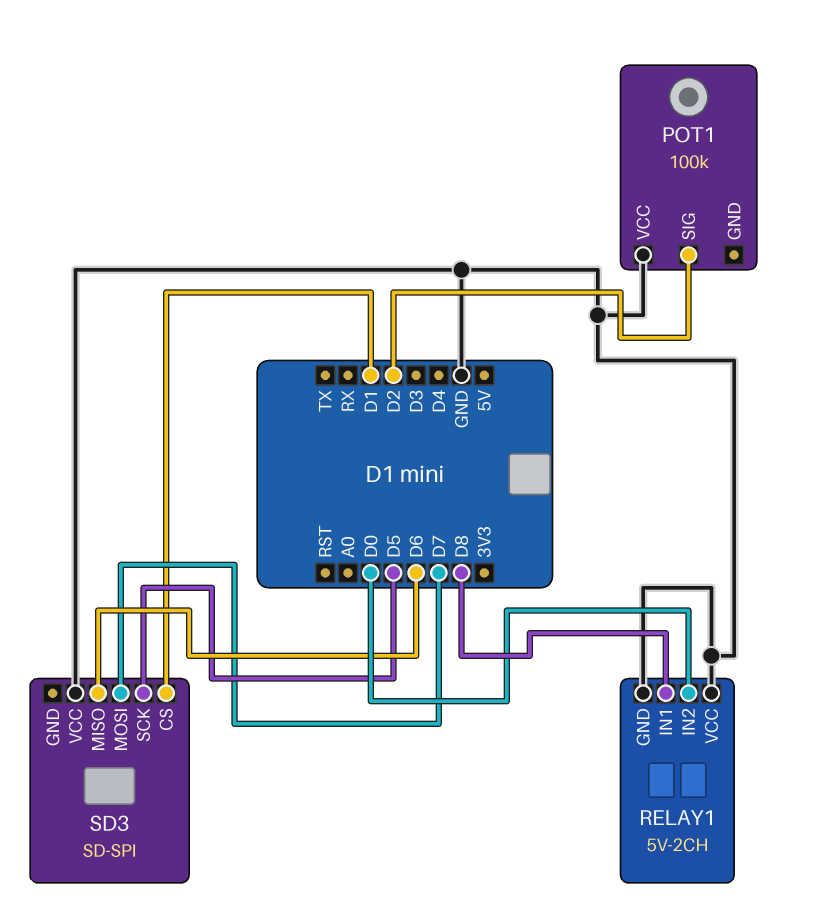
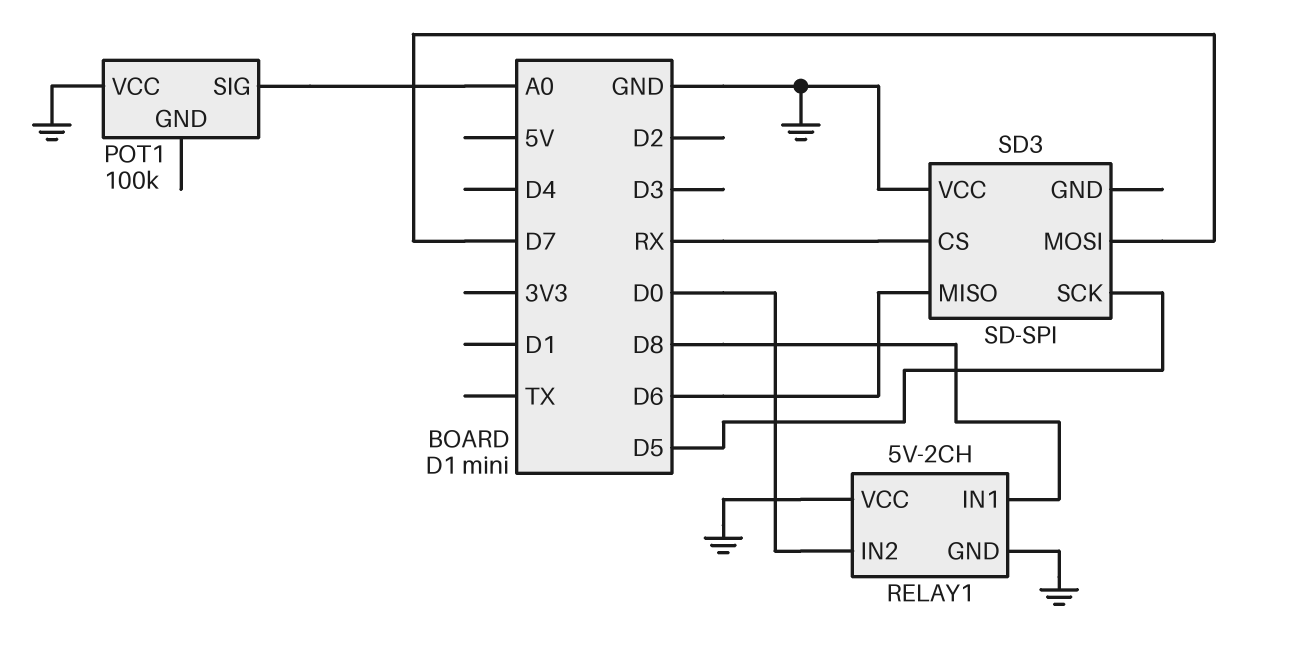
POT1 pin SIG: D2 -> A0
SD3 pin CS: D1 -> RX

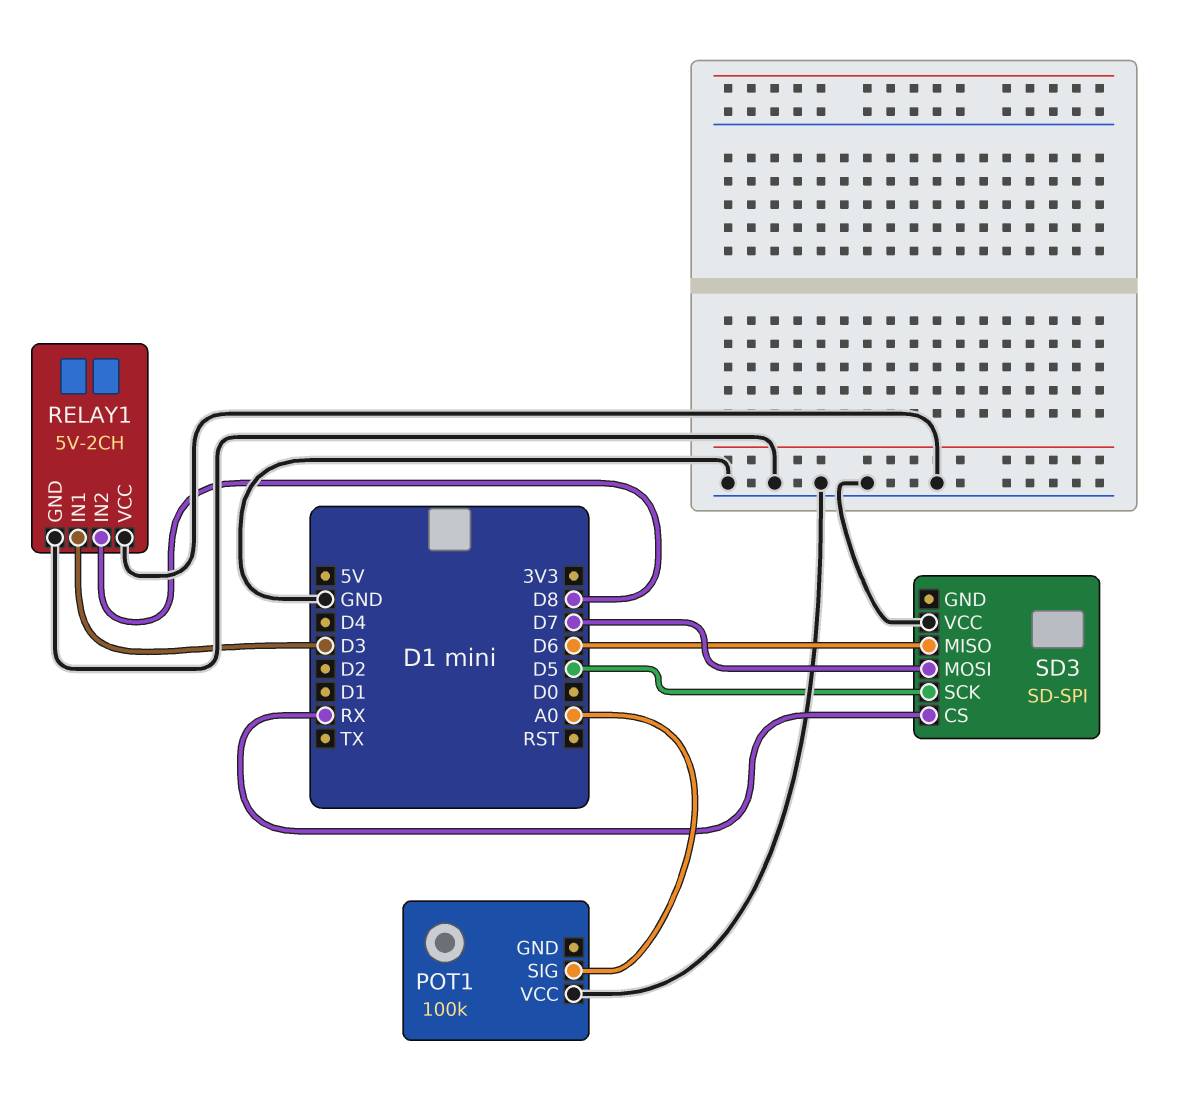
RELAY1 pin IN1: D8 -> D3
RELAY1 pin IN2: D0 -> D8

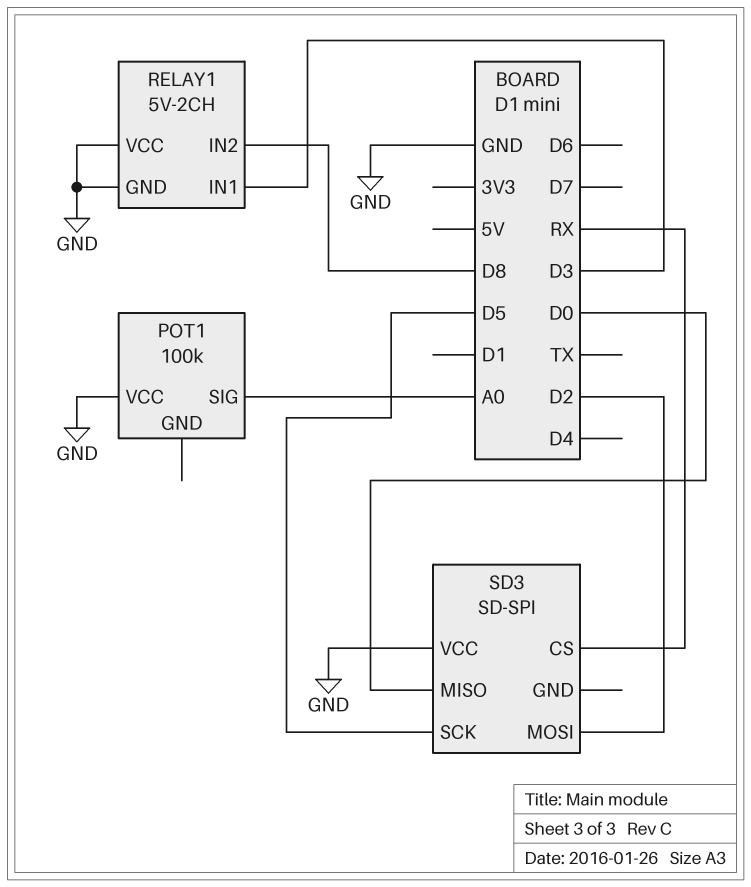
SD3 pin MISO: D6 -> D0
SD3 pin MOSI: D7 -> D2

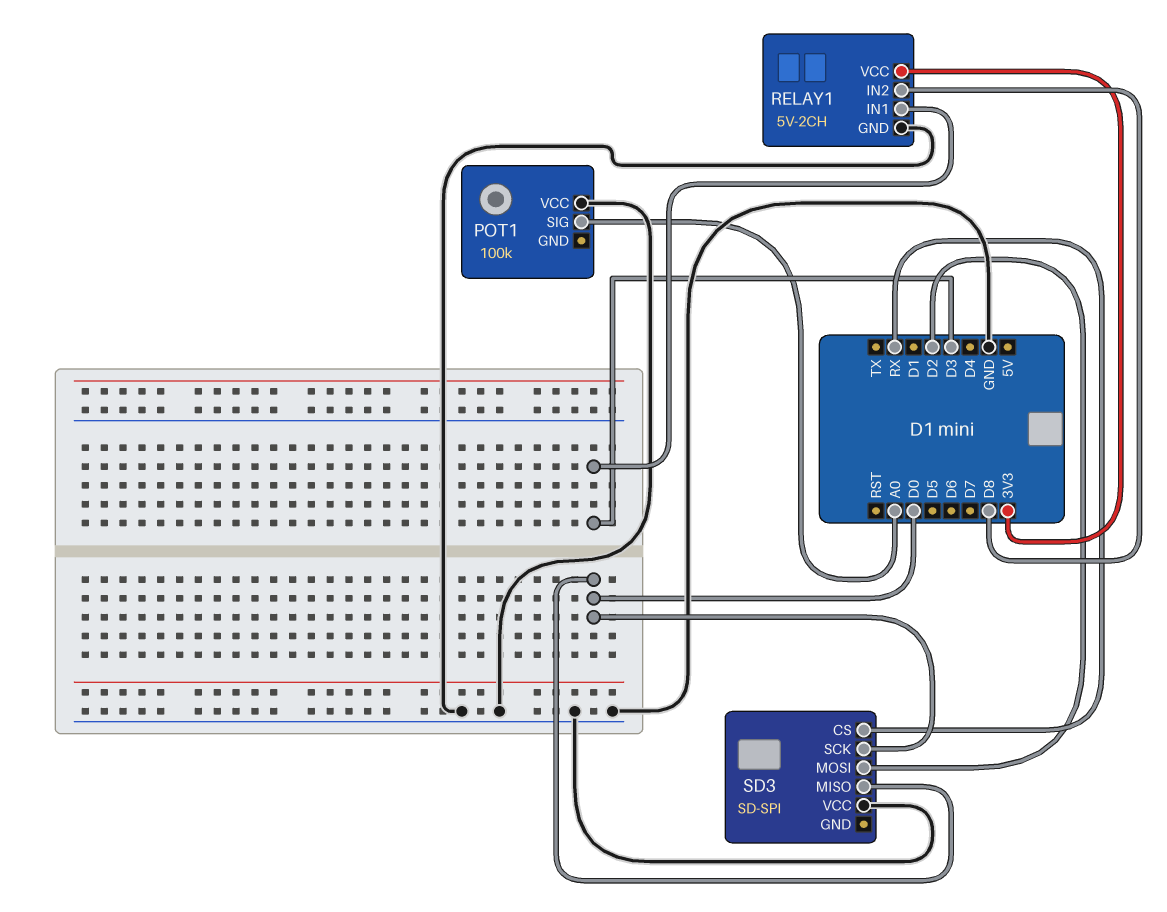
RELAY1 pin VCC: GND -> 3V3
SD3 pin SCK: D5 -> D0

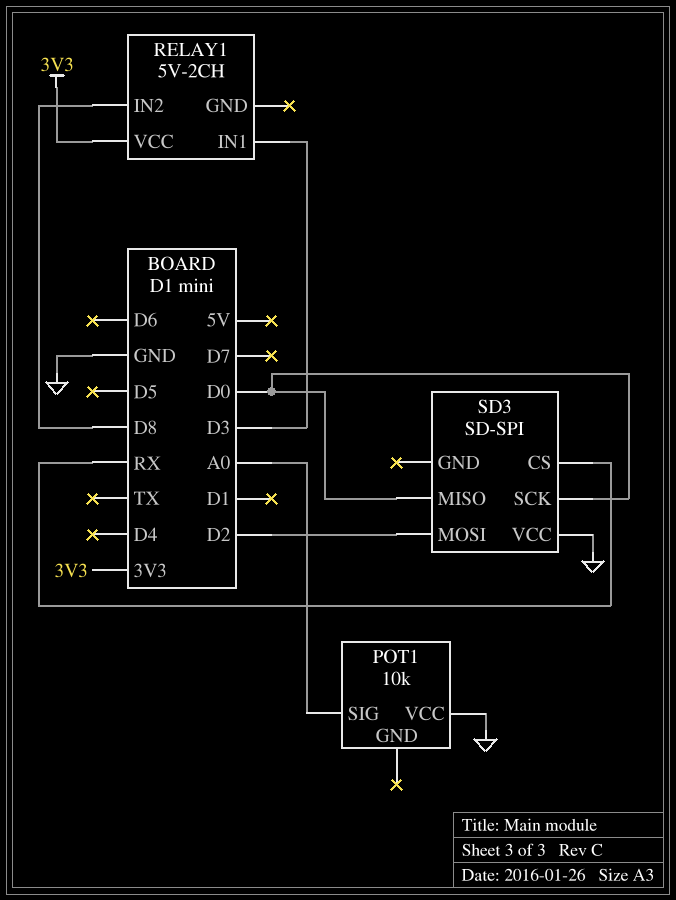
POT1: 100k -> 10k
RELAY1 pin GND: GND -> none

